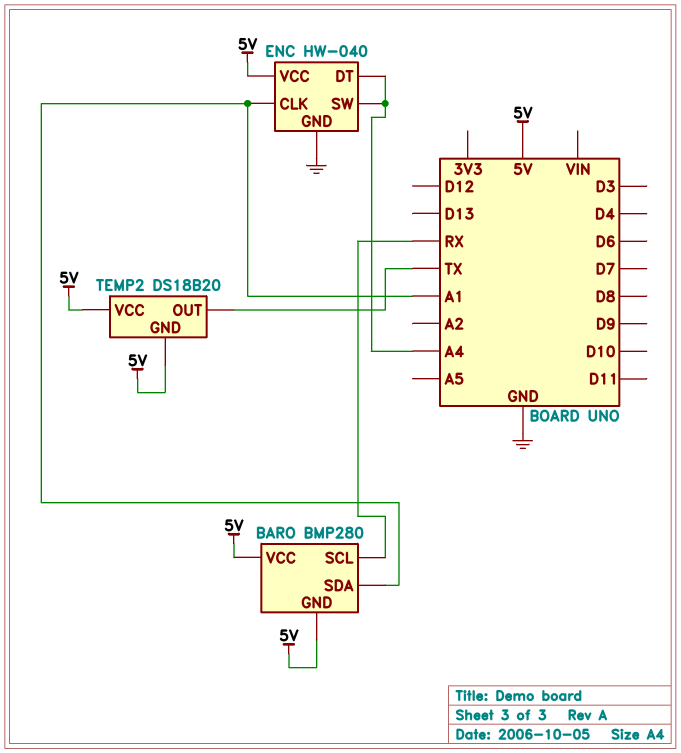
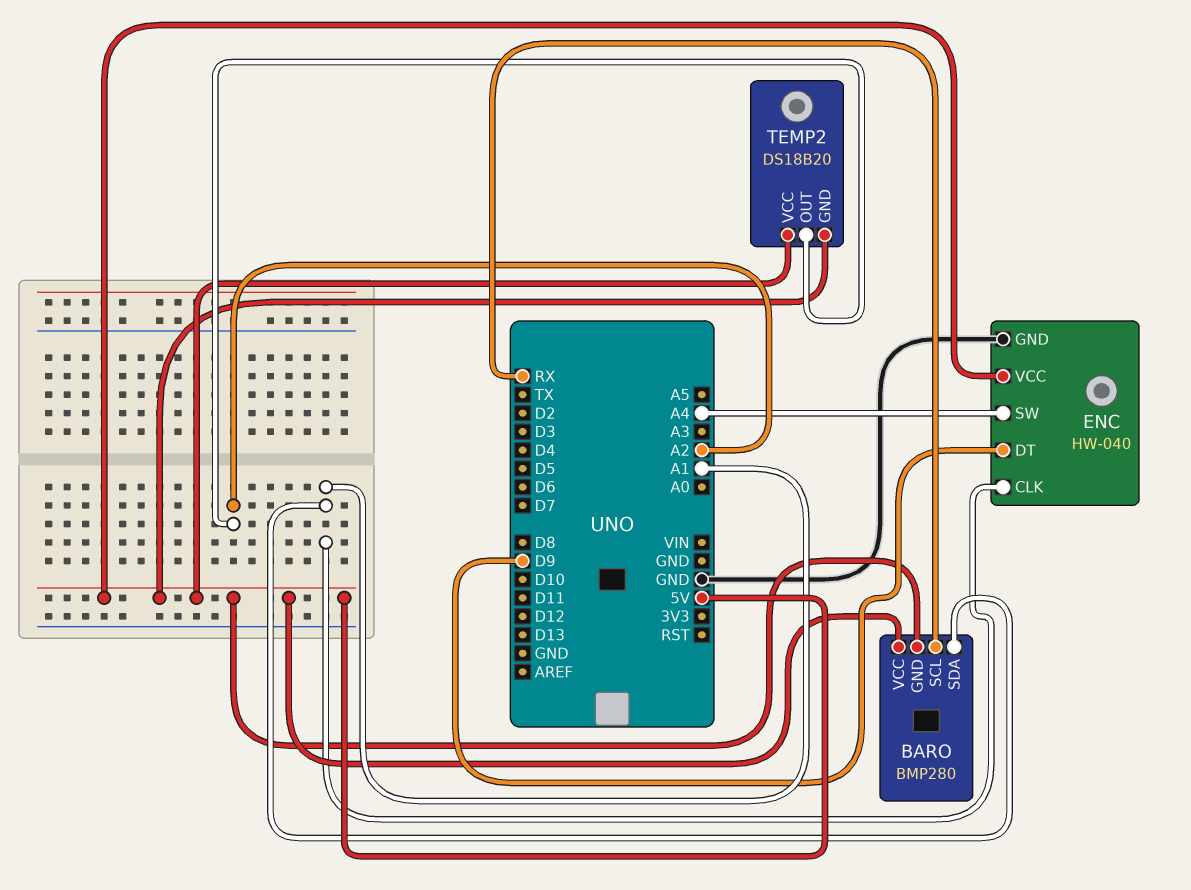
ENC pin DT: A4 -> D9
TEMP2 pin OUT: TX -> A2

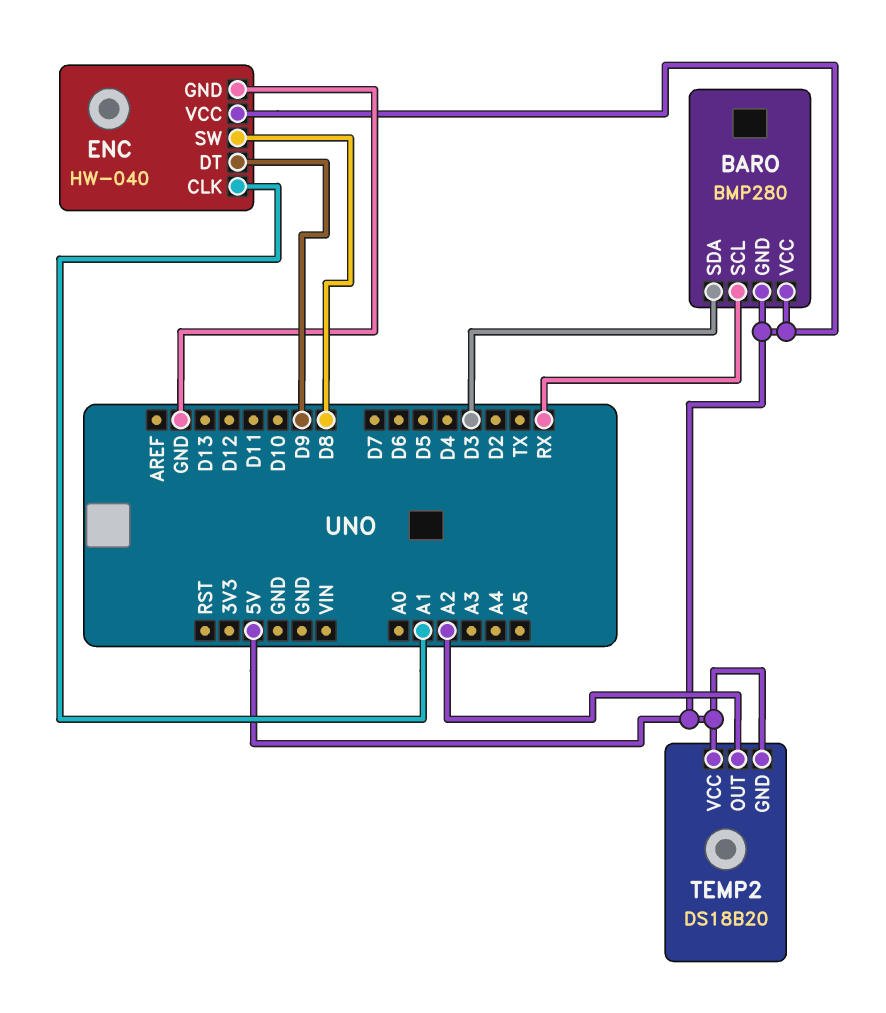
BARO pin SDA: A1 -> D3
ENC pin SW: A4 -> D8

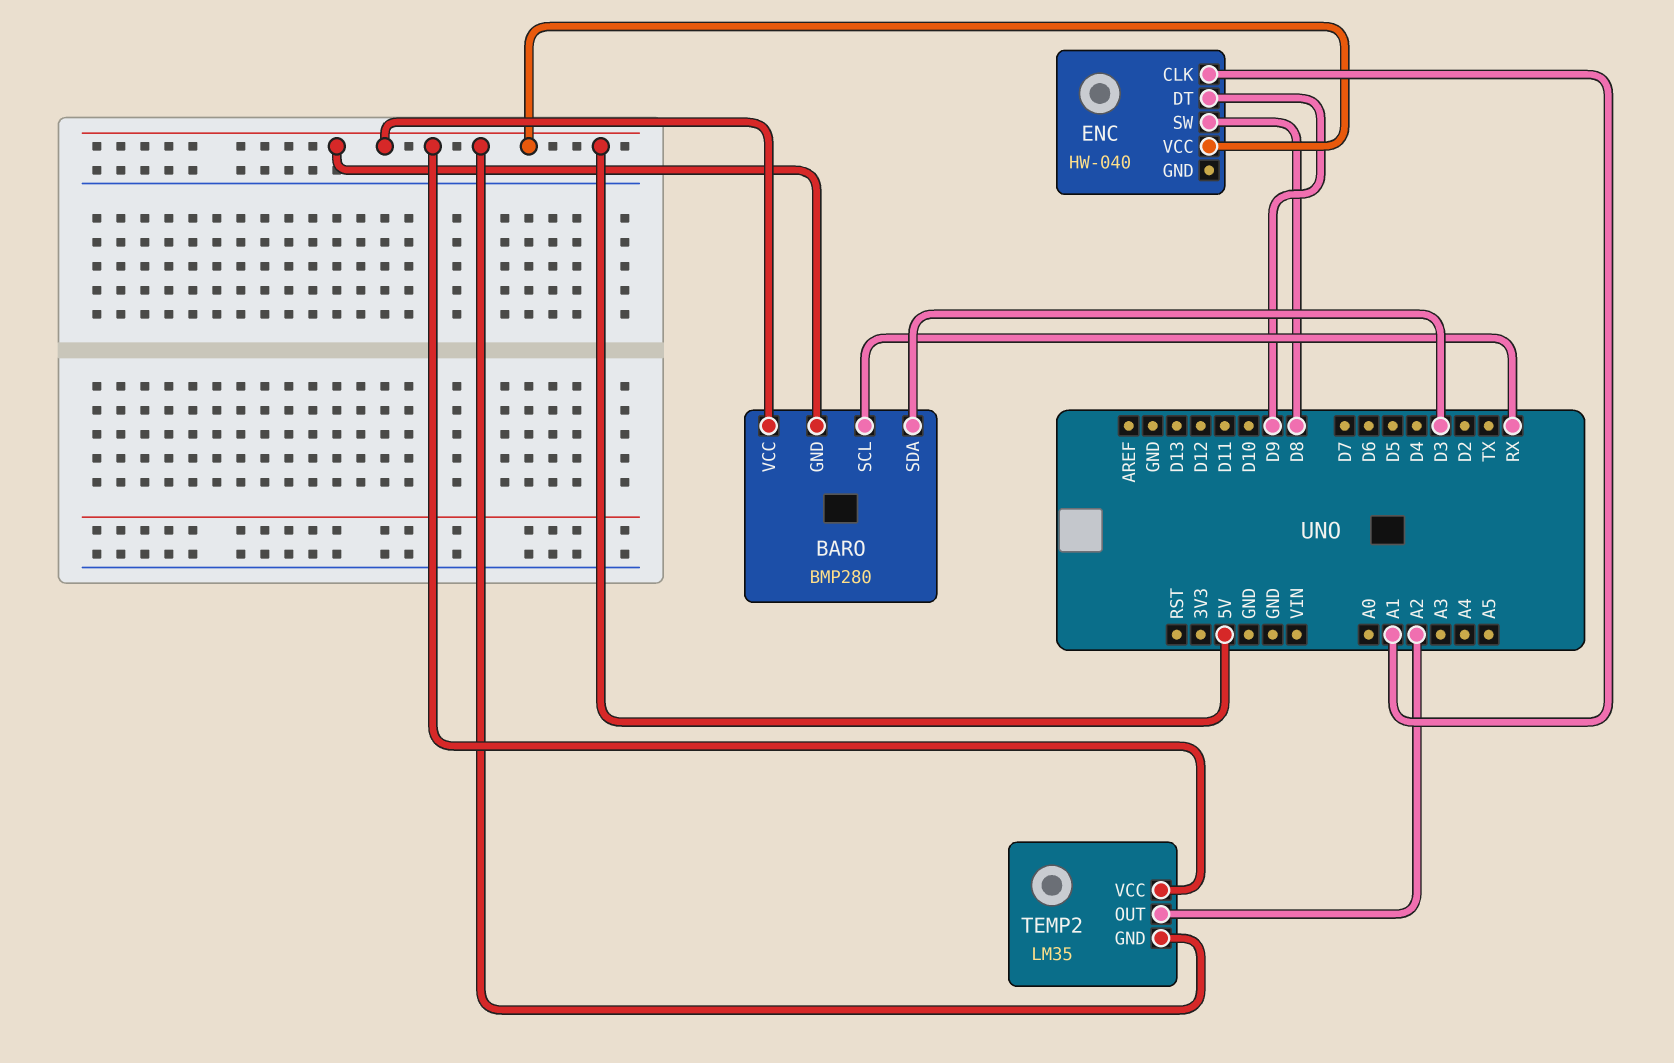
ENC pin GND: GND -> none
TEMP2: DS18B20 -> LM35

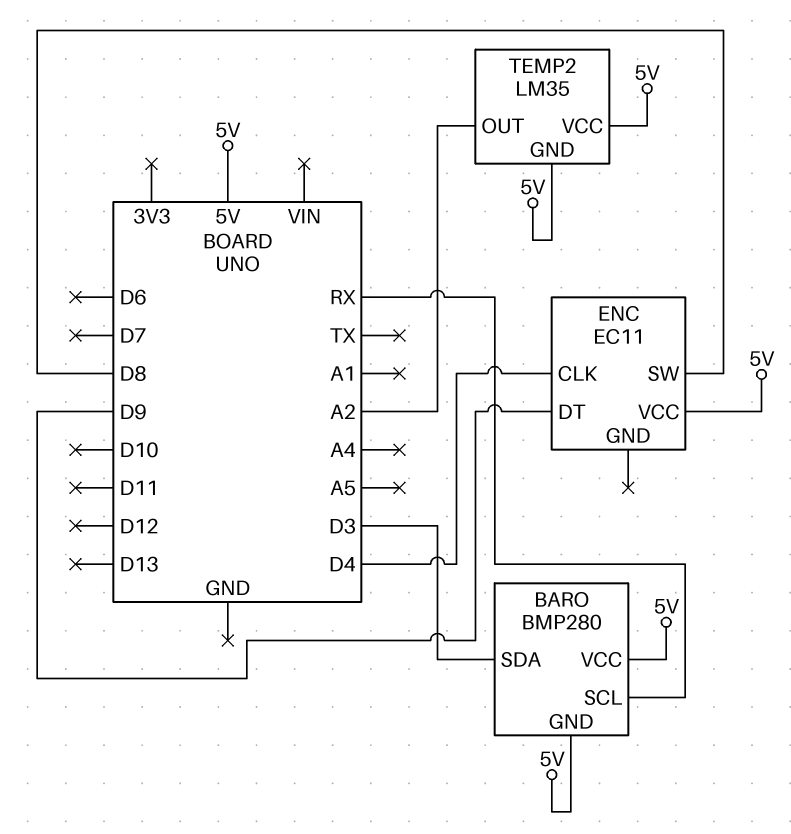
ENC: HW-040 -> EC11
ENC pin CLK: A1 -> D4

